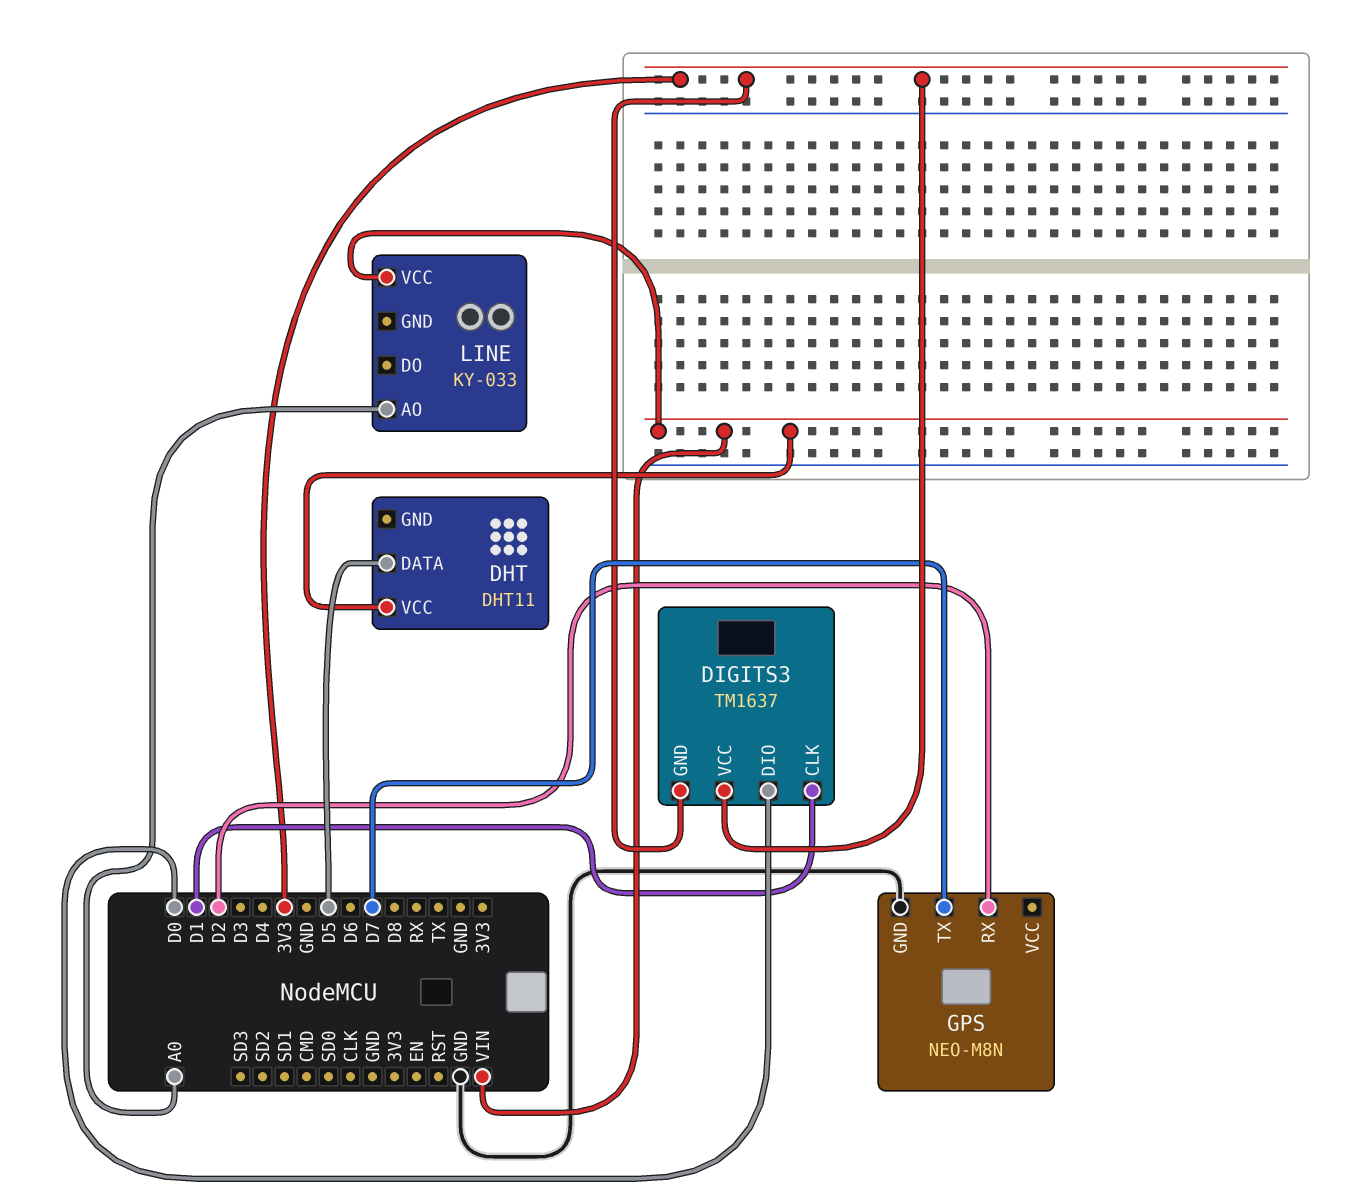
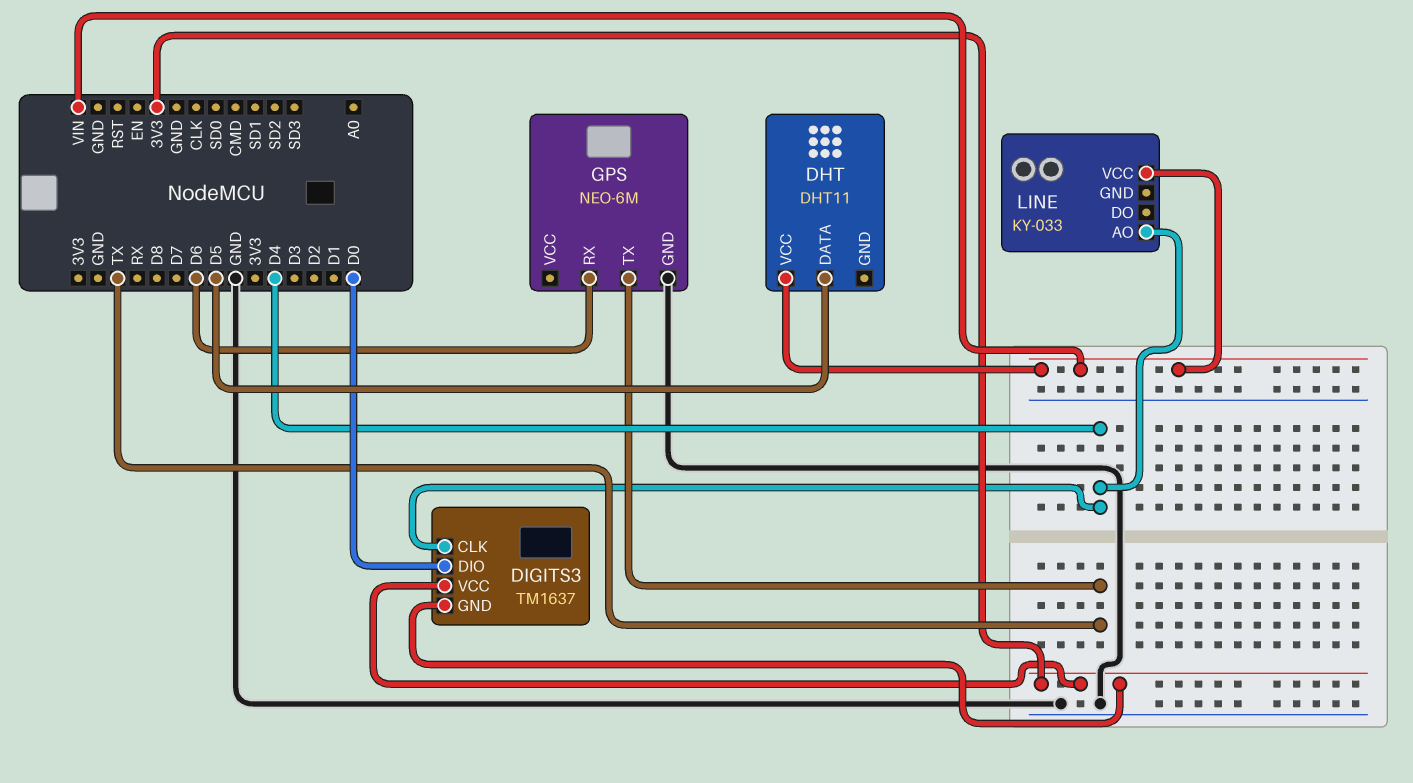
DIGITS3 pin CLK: D1 -> D4
GPS: NEO-M8N -> NEO-6M
GPS pin RX: D2 -> D6
GPS pin TX: D7 -> TX
LINE pin AO: A0 -> D4

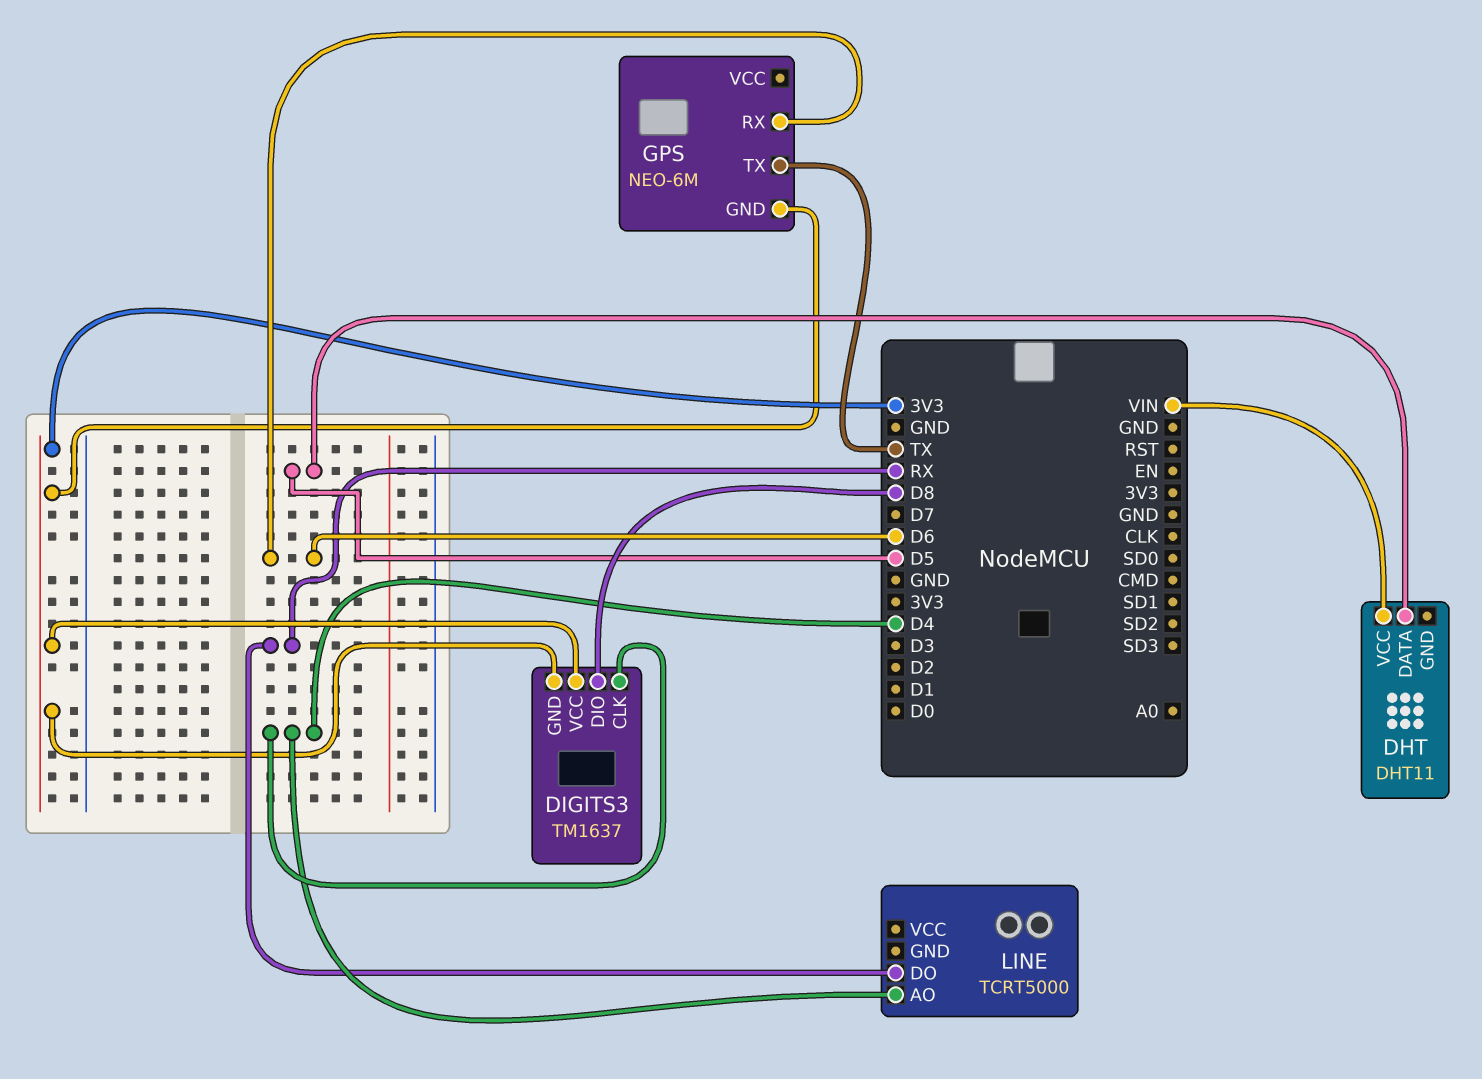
DIGITS3 pin DIO: D0 -> D8
GPS pin GND: GND -> 3V3
LINE: KY-033 -> TCRT5000
LINE pin DO: none -> RX
LINE pin VCC: VIN -> none

